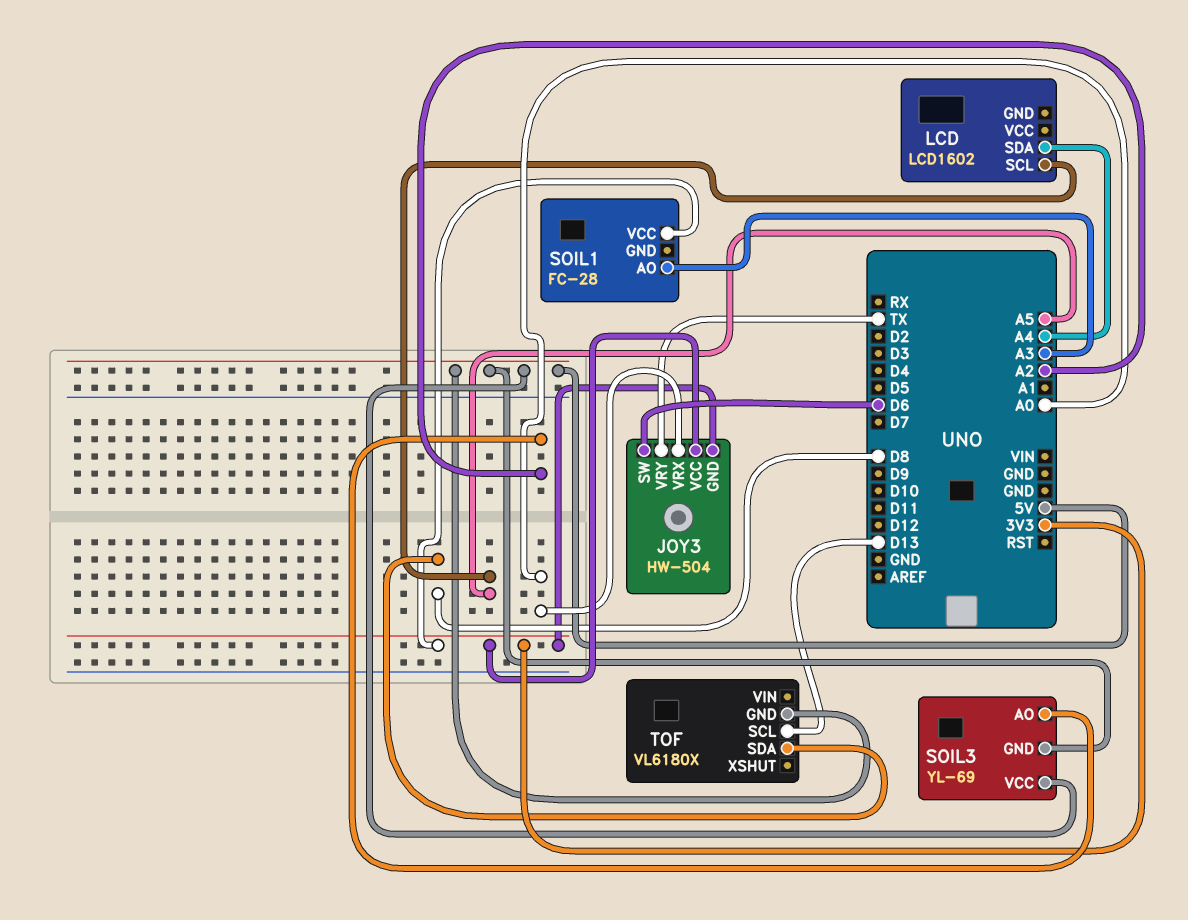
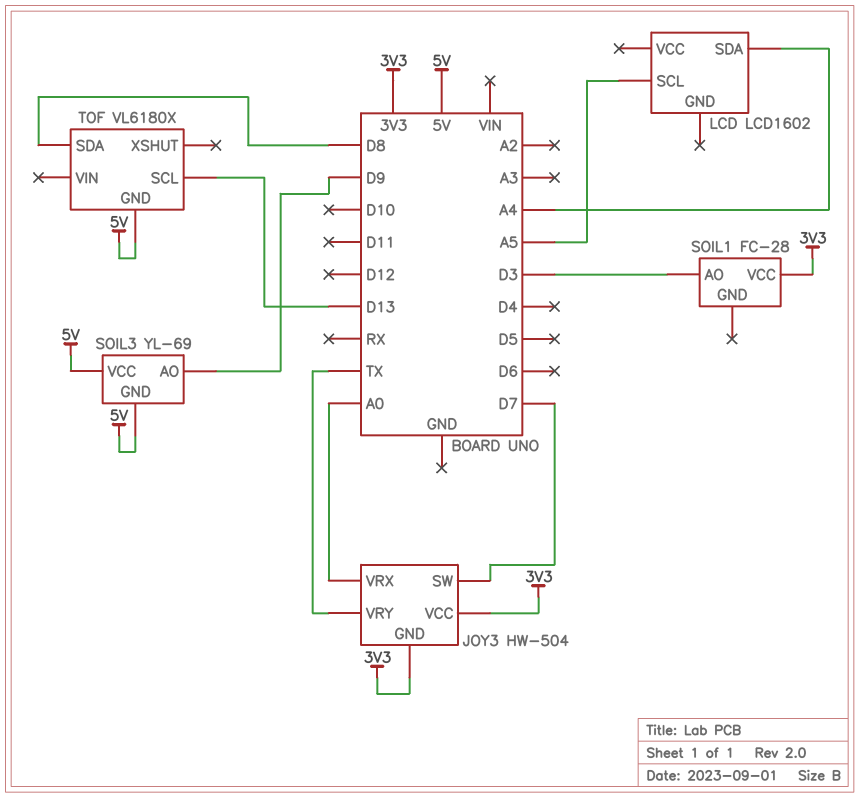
JOY3 pin SW: D6 -> D7
SOIL1 pin AO: A3 -> D3
SOIL3 pin AO: A2 -> D9

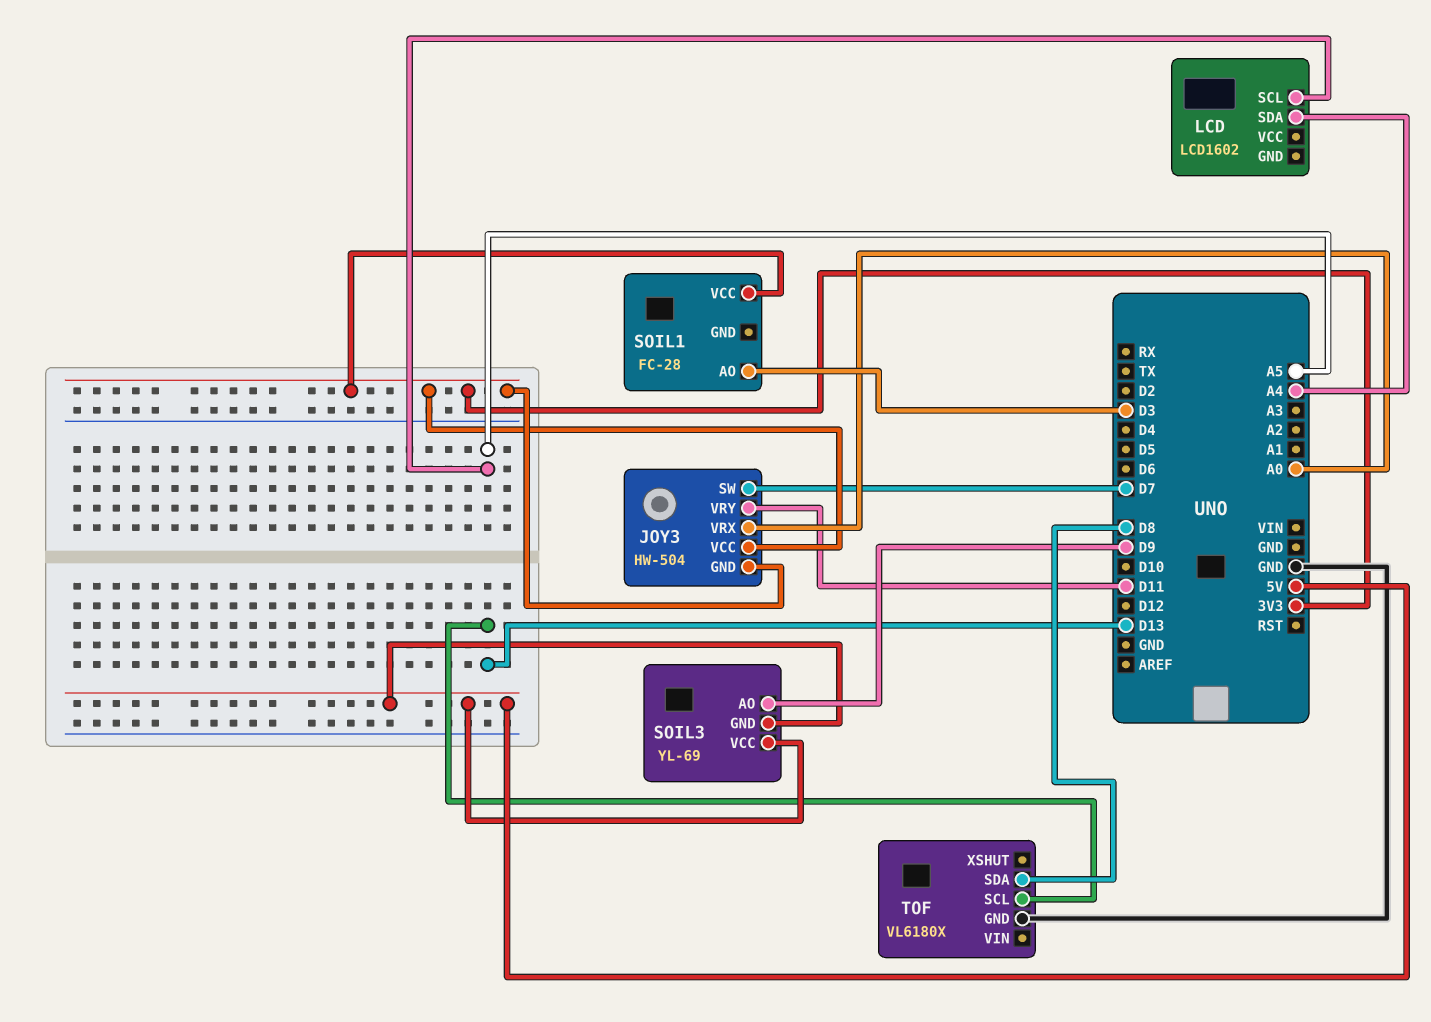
JOY3 pin VRY: TX -> D11
TOF pin GND: 5V -> GND

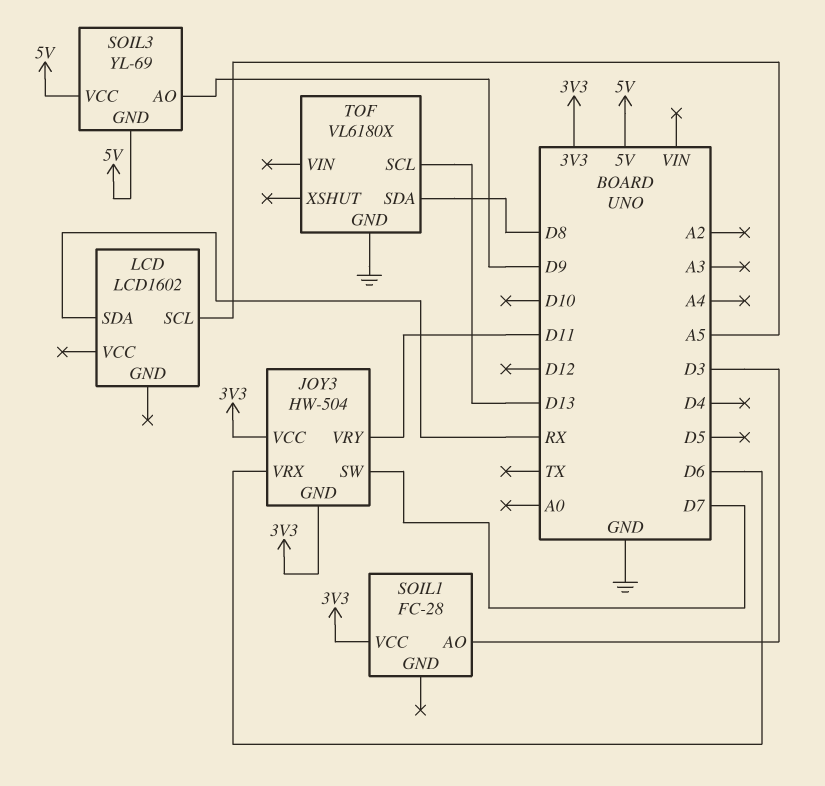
JOY3 pin VRX: A0 -> D6
LCD pin SDA: A4 -> RX

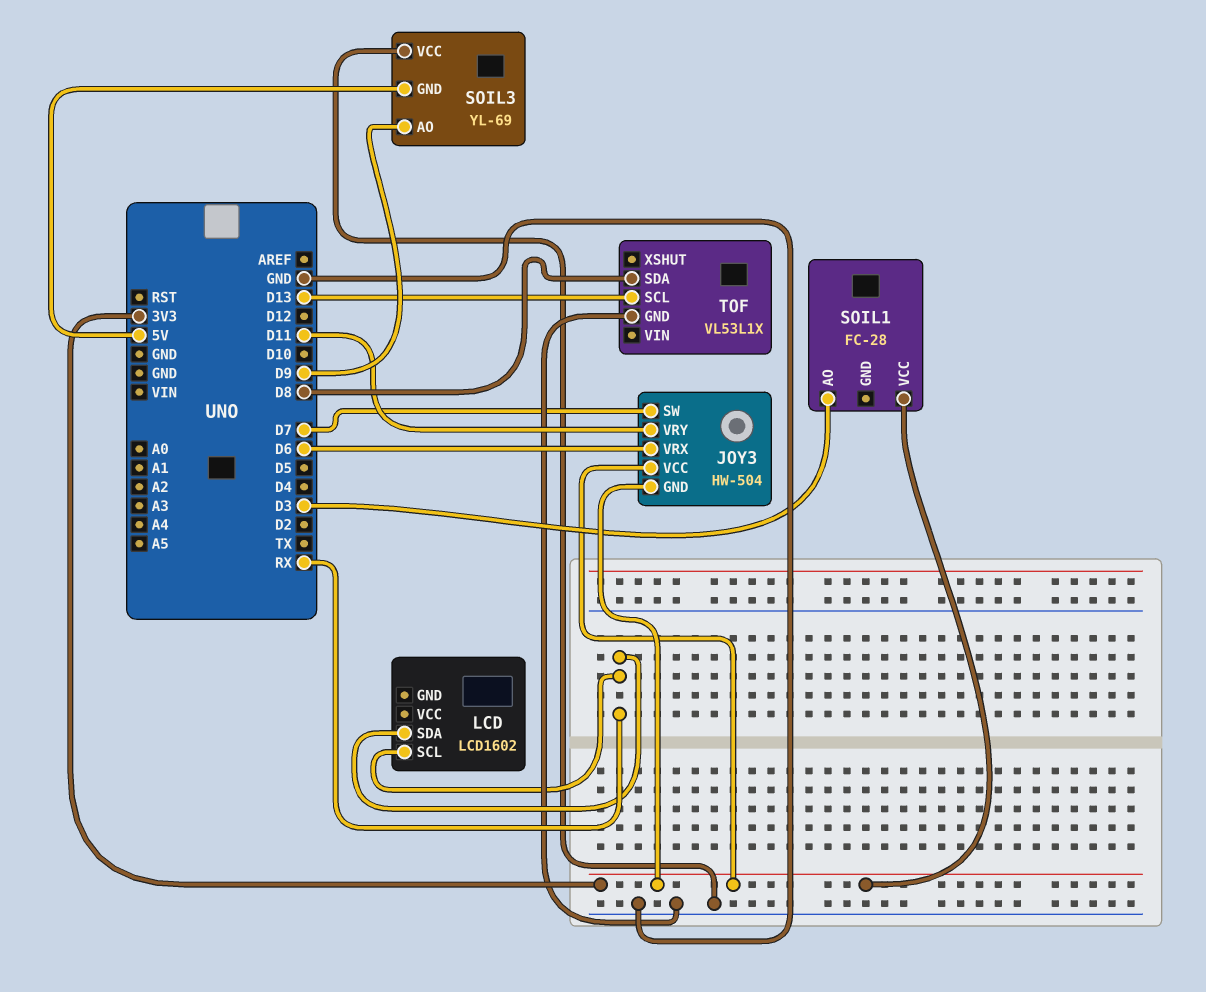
LCD pin SCL: A5 -> RX
SOIL3 pin VCC: 5V -> GND
TOF: VL6180X -> VL53L1X

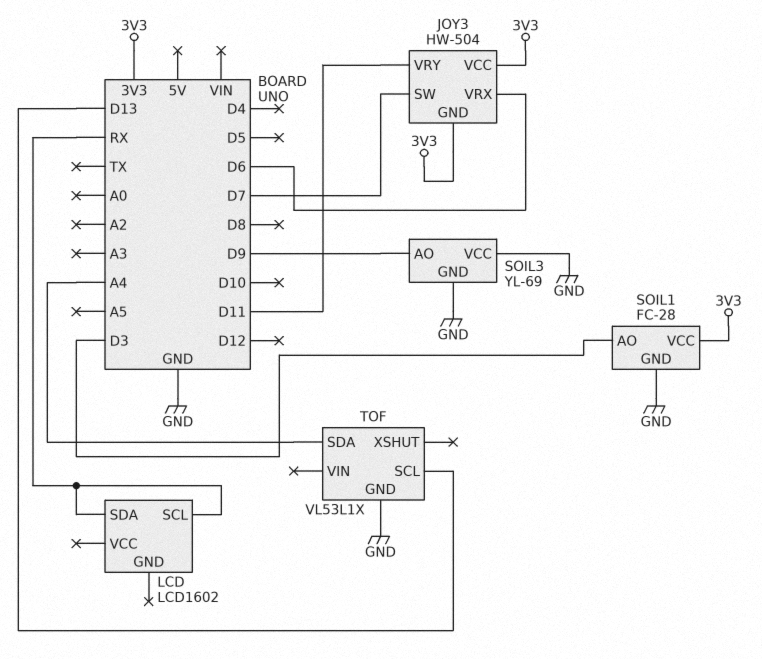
SOIL1 pin GND: none -> GND
SOIL3 pin GND: 5V -> GND
TOF pin SDA: D8 -> A4

